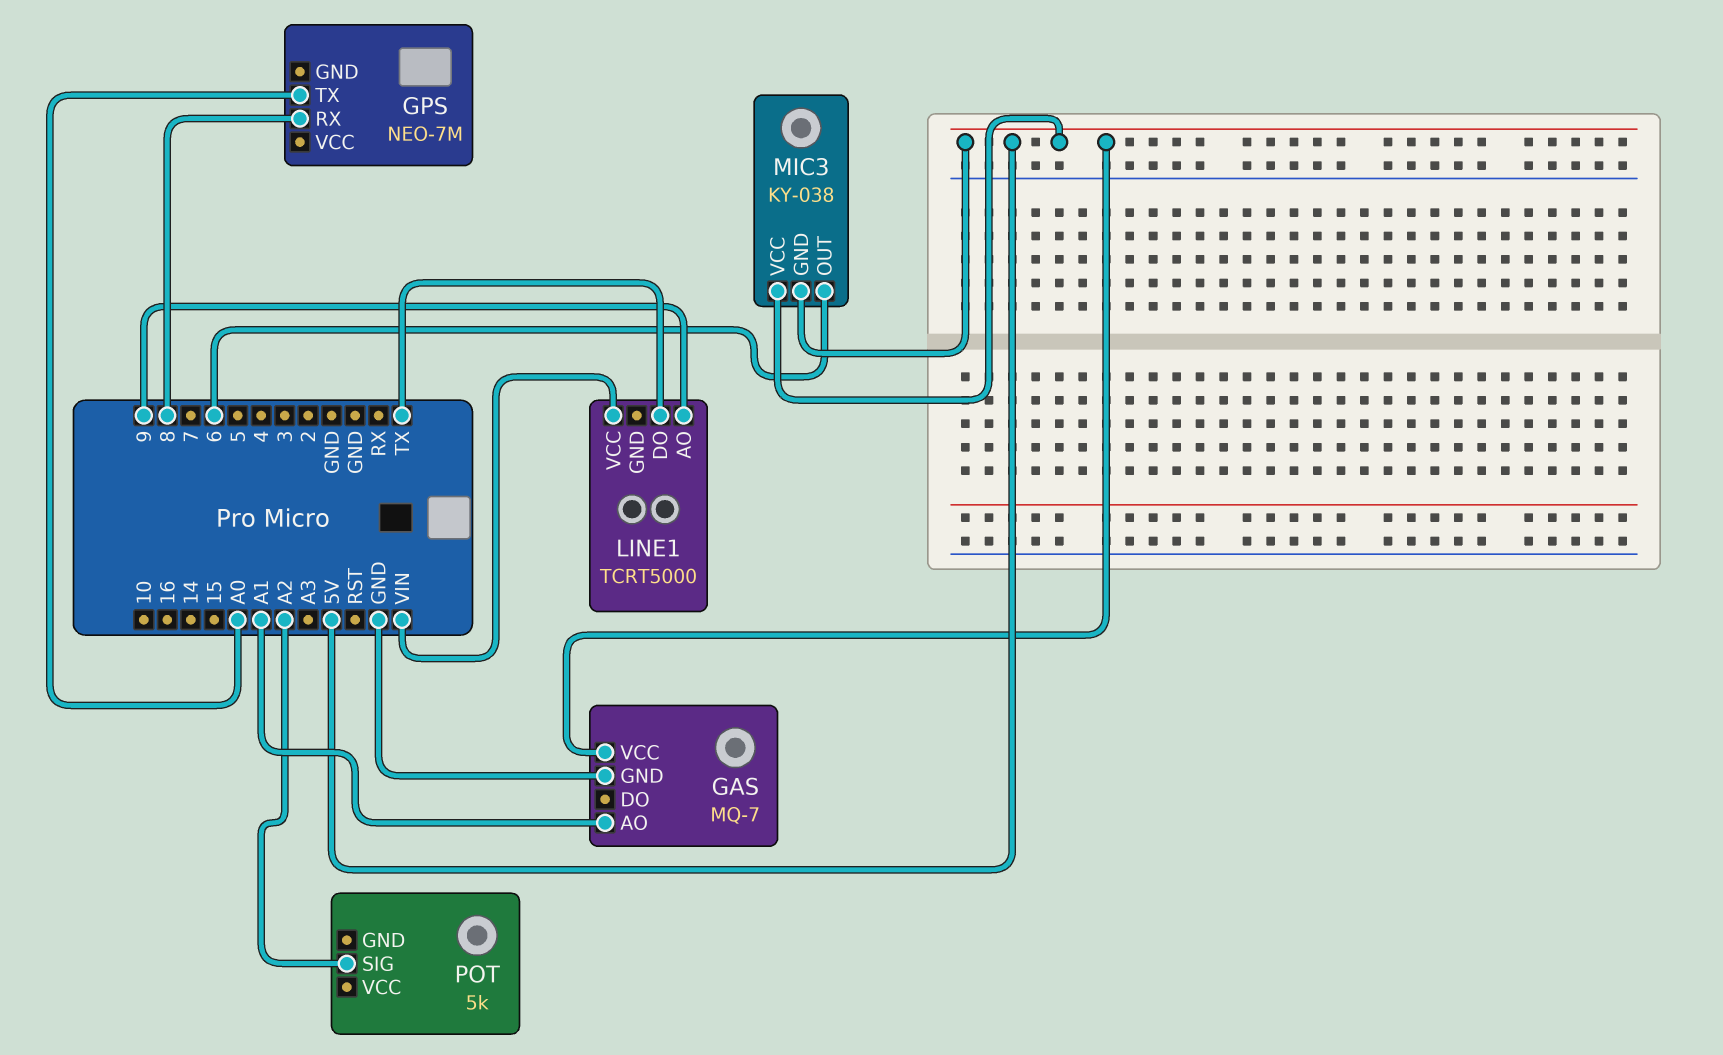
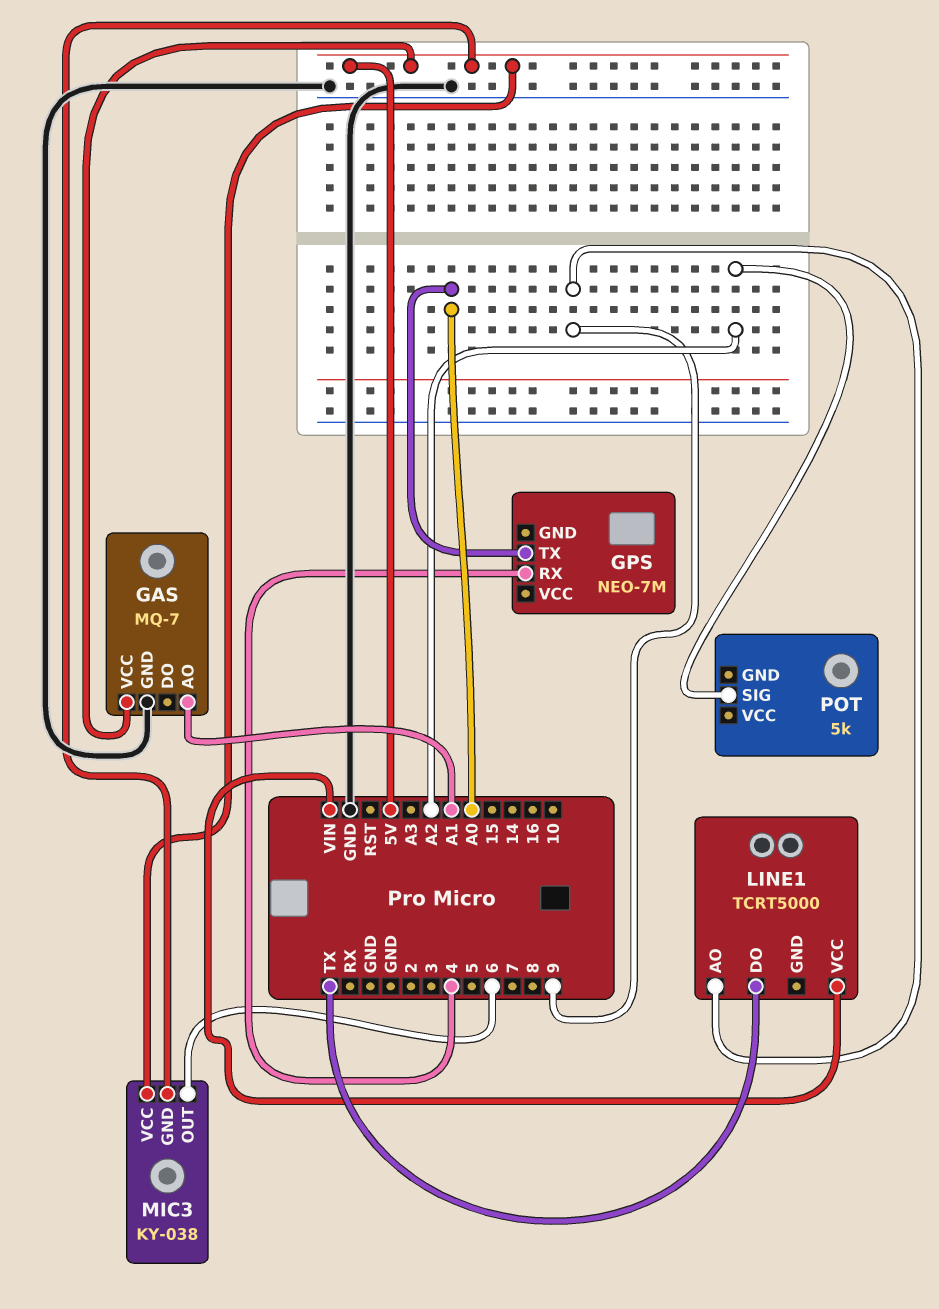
GPS pin RX: 8 -> 4

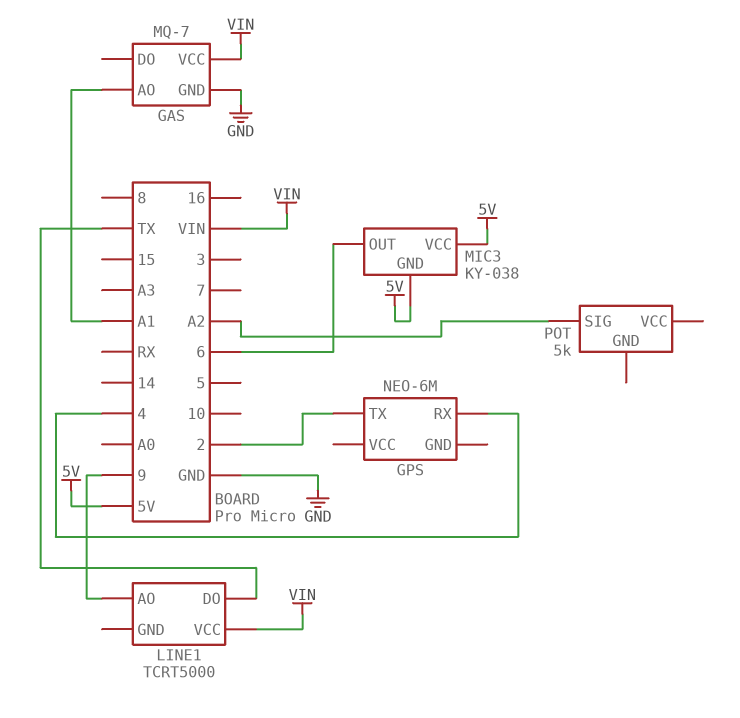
GAS pin VCC: 5V -> VIN
GPS: NEO-7M -> NEO-6M
GPS pin TX: A0 -> 2

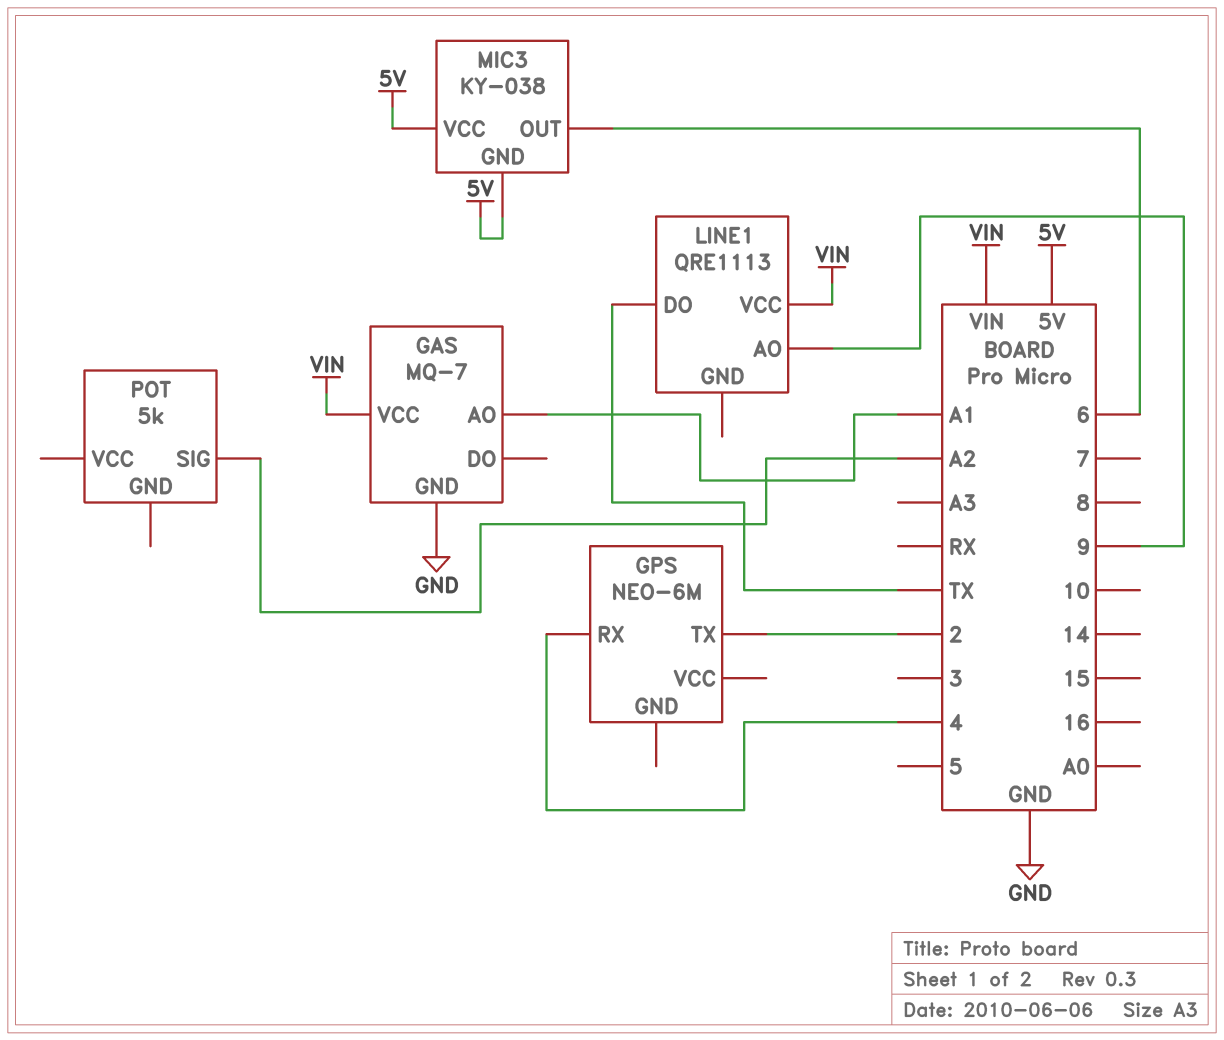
LINE1: TCRT5000 -> QRE1113

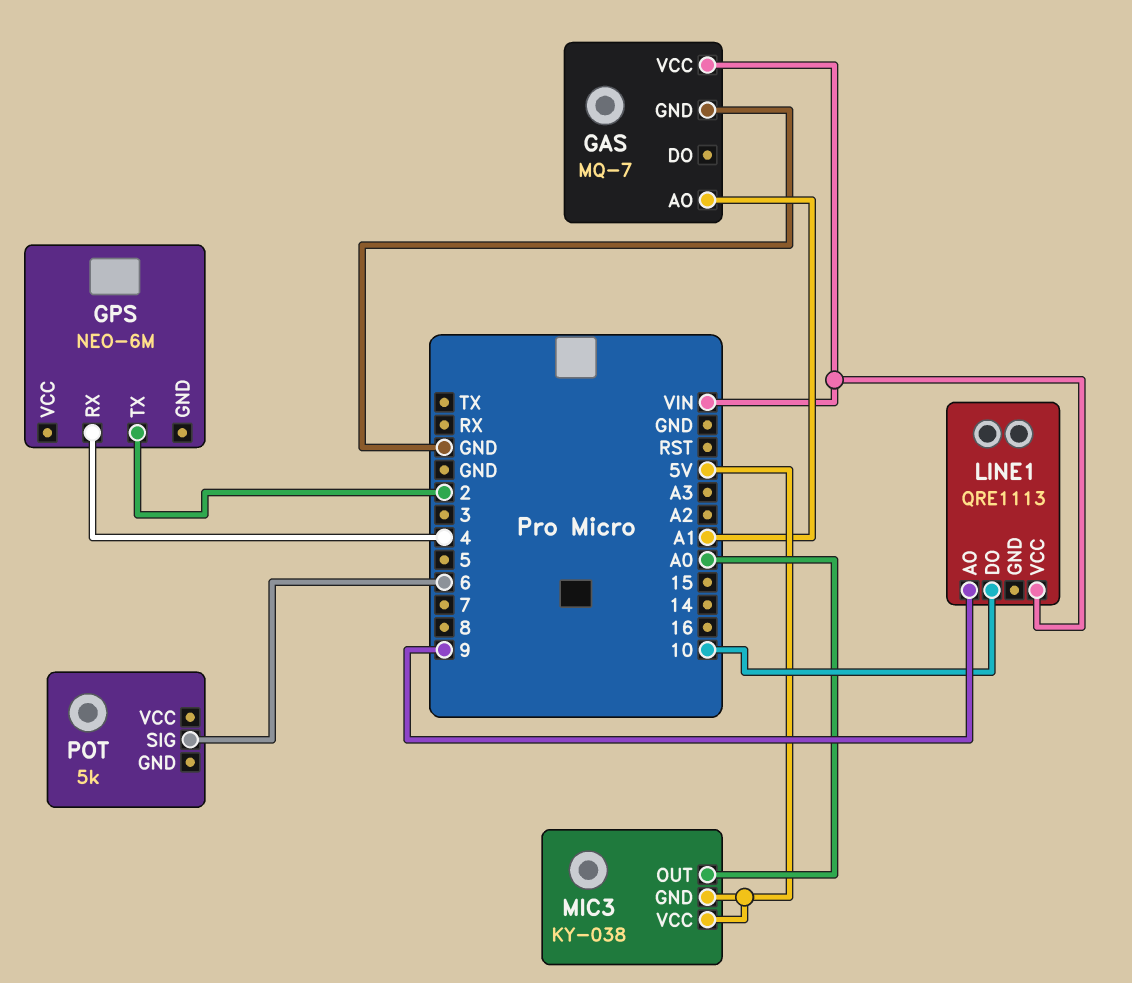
LINE1 pin DO: TX -> 10
MIC3 pin OUT: 6 -> A0
POT pin SIG: A2 -> 6

